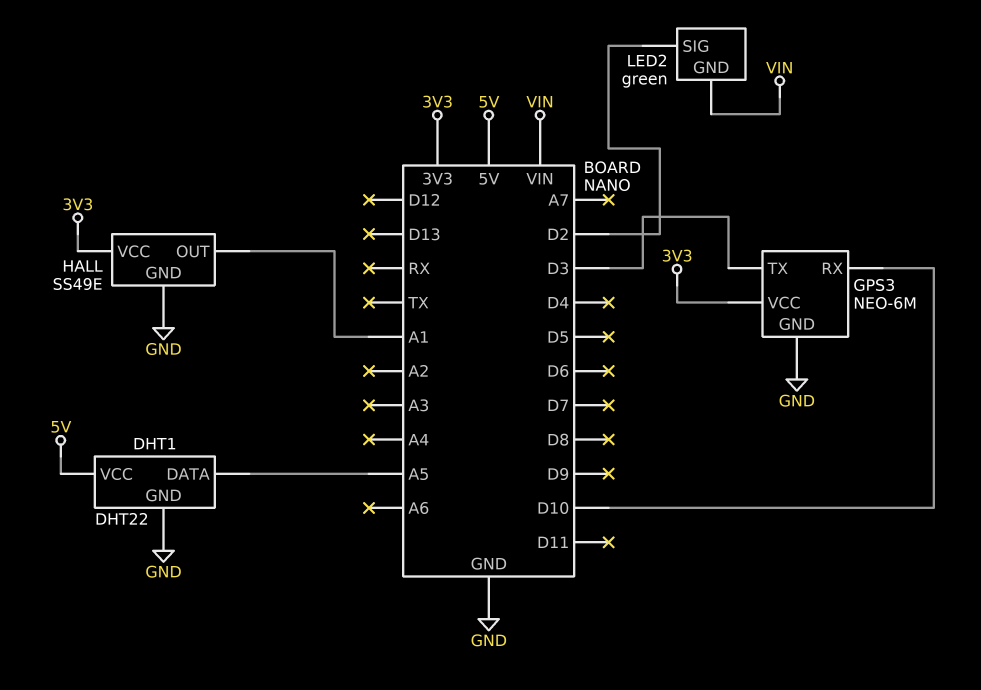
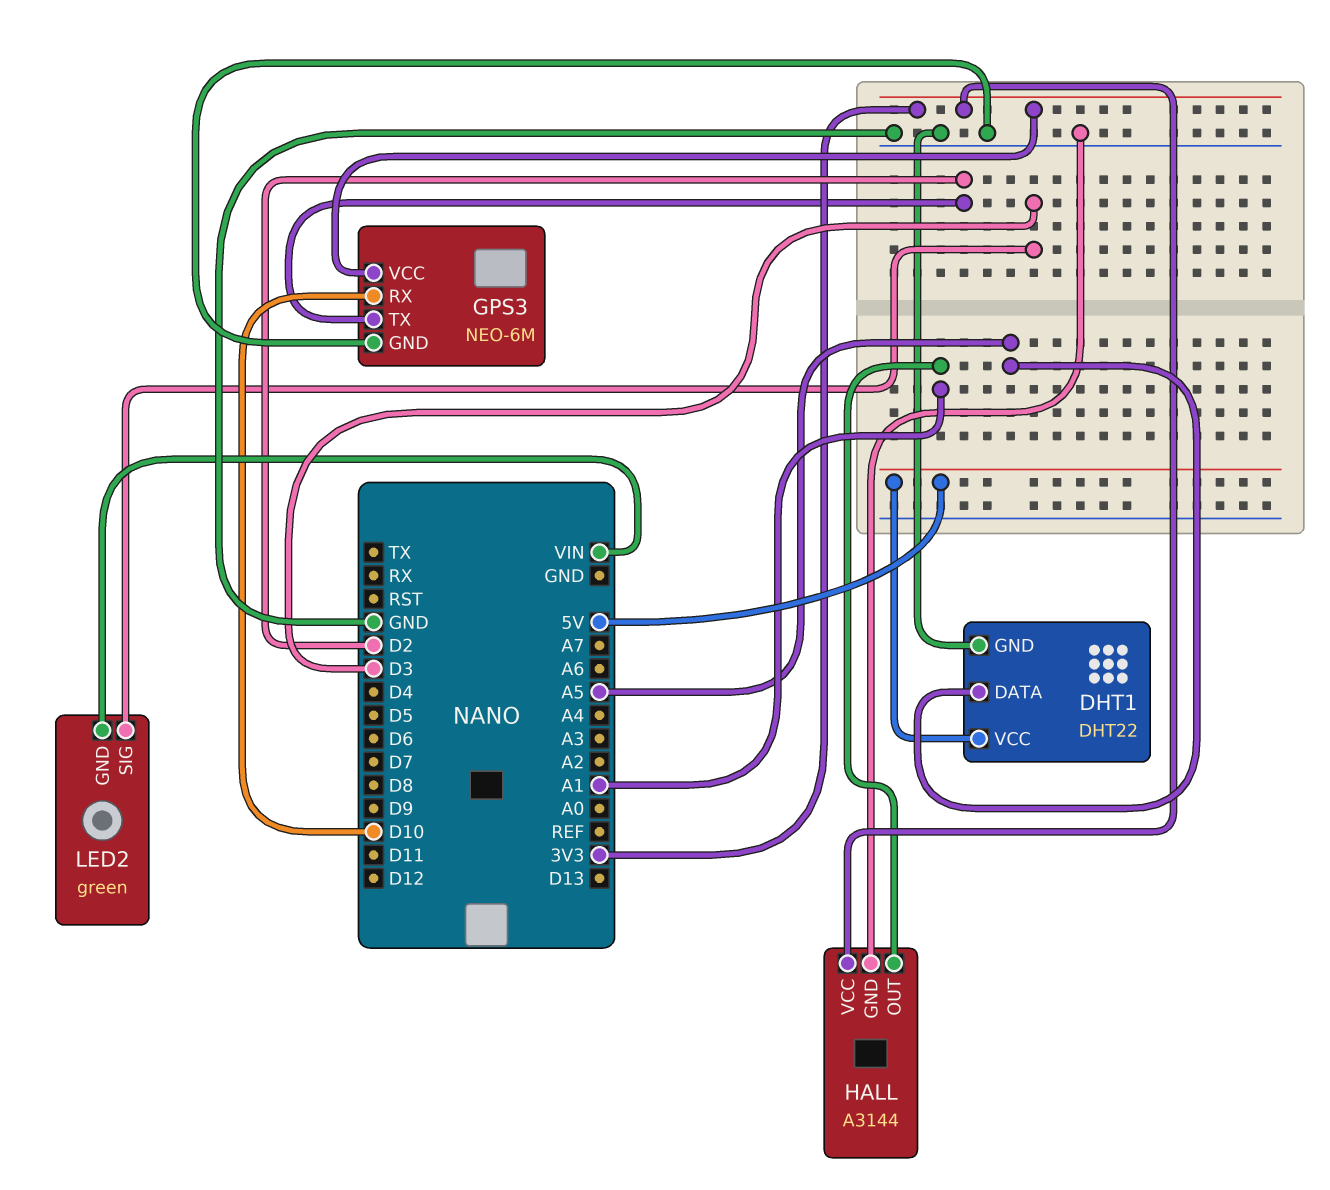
GPS3 pin TX: D3 -> D2
HALL: SS49E -> A3144
LED2 pin SIG: D2 -> D3

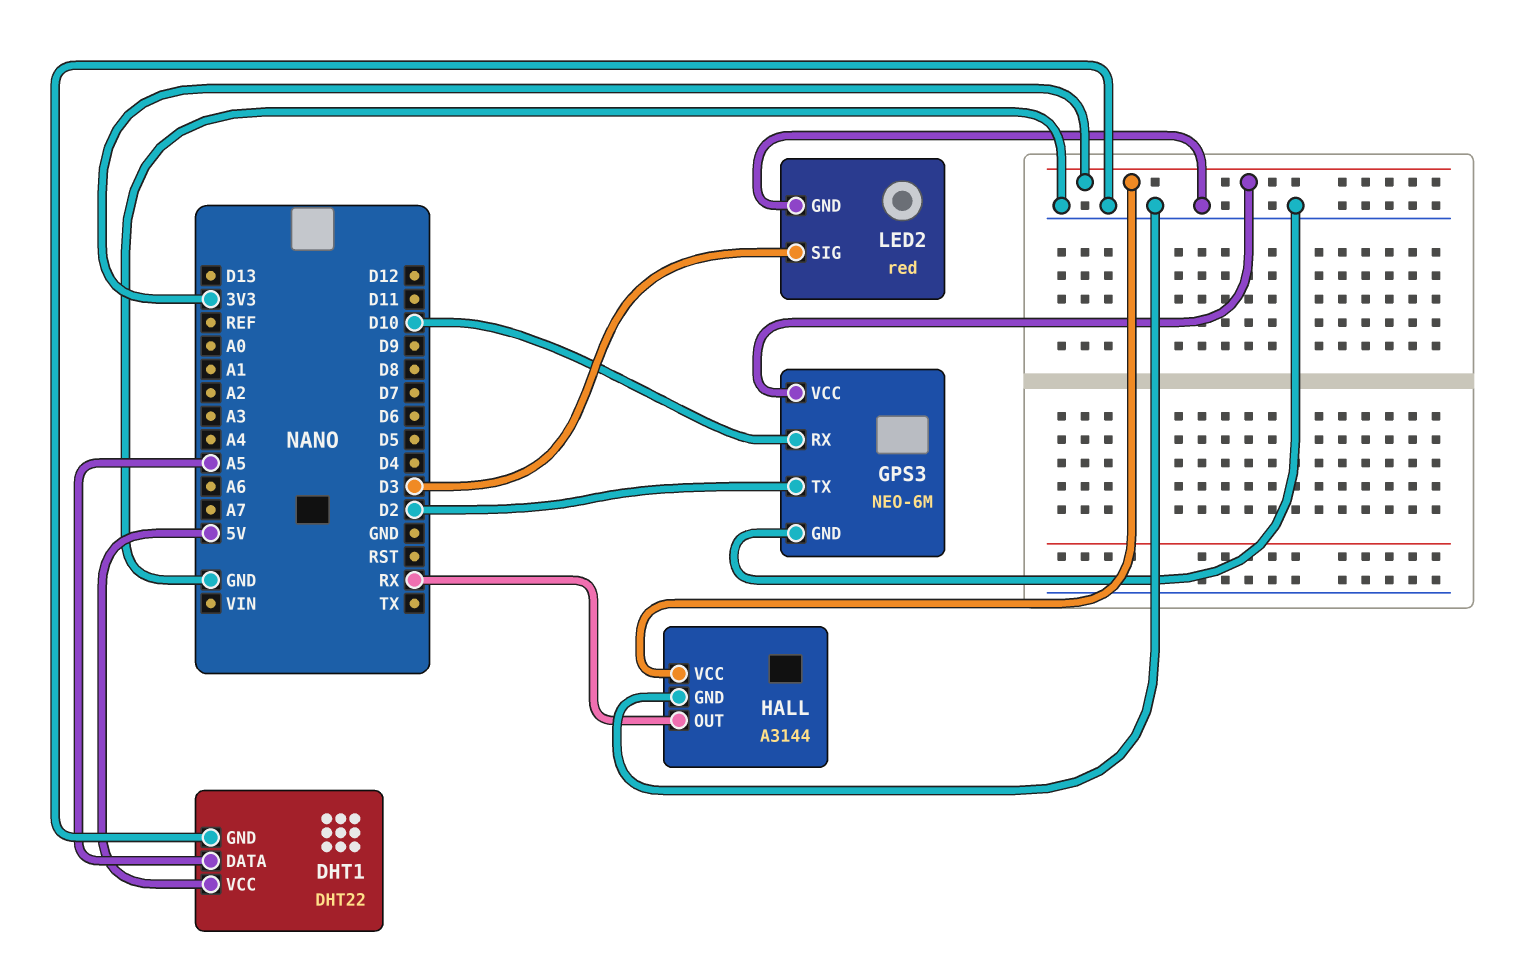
HALL pin OUT: A1 -> RX
LED2: green -> red
LED2 pin GND: VIN -> GND

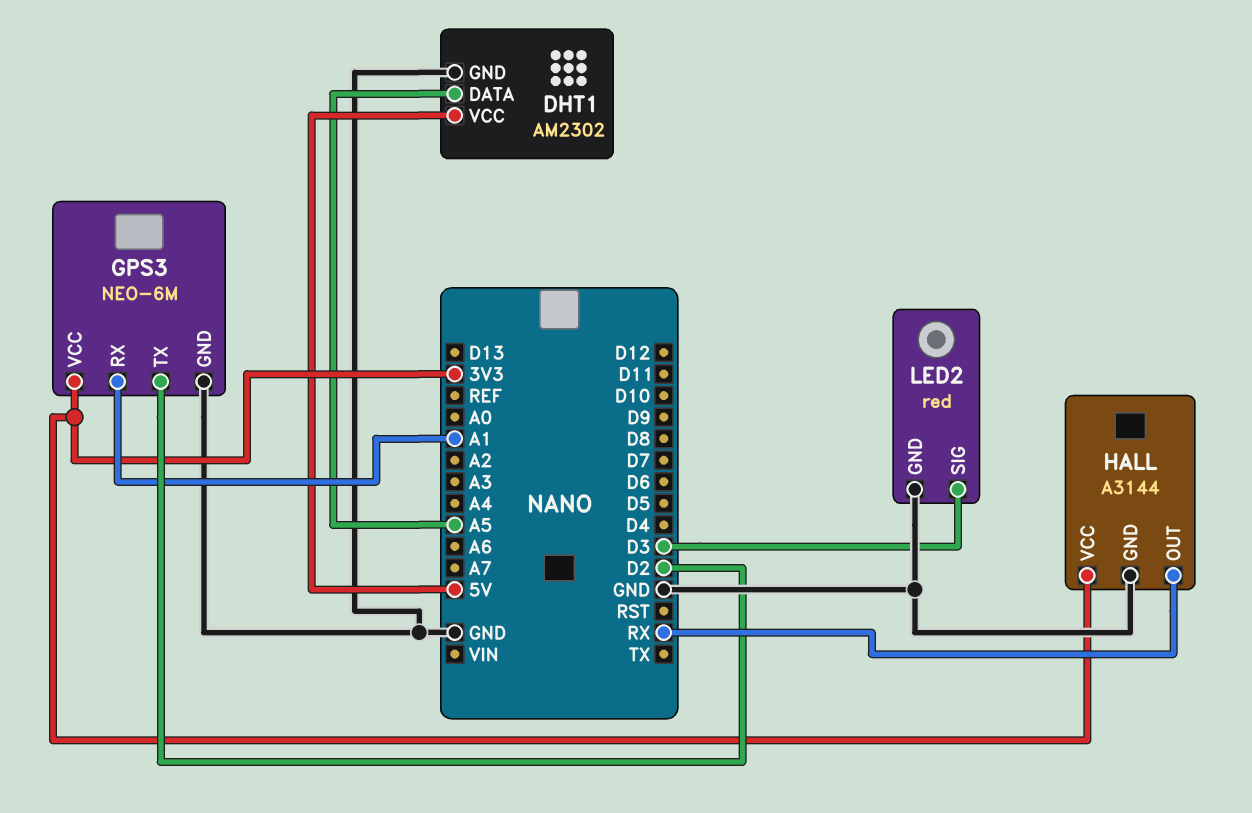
DHT1: DHT22 -> AM2302
GPS3 pin RX: D10 -> A1

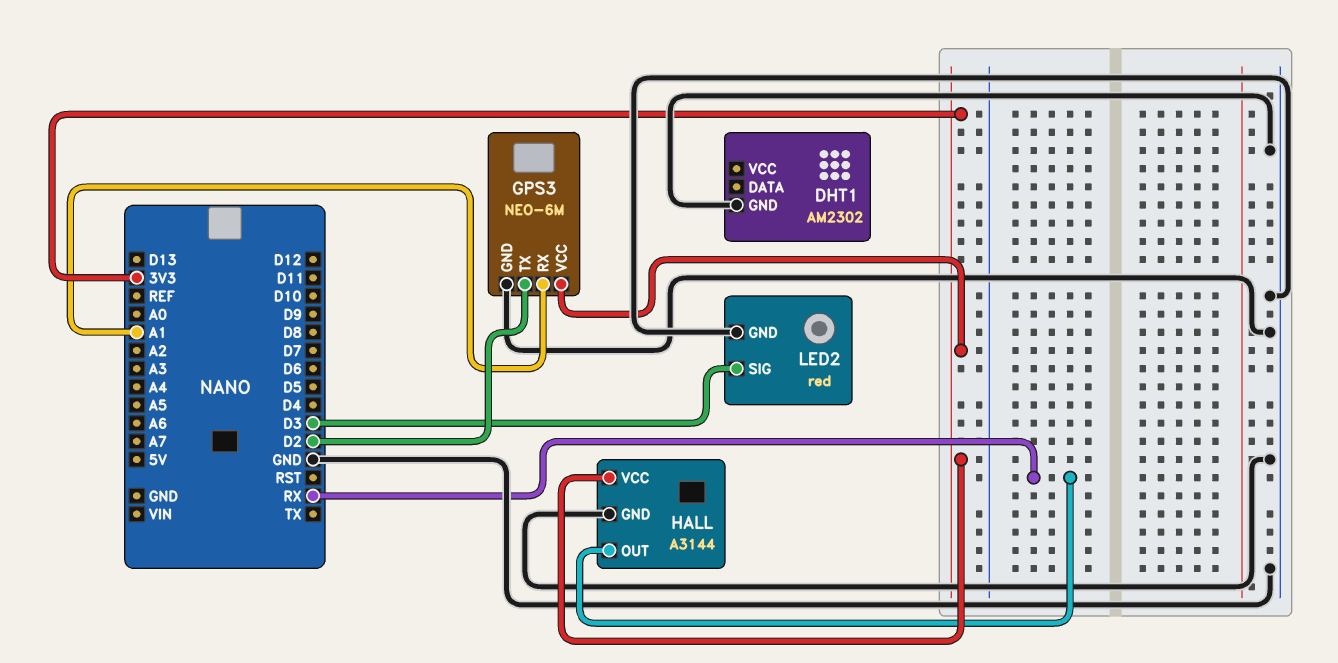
DHT1 pin DATA: A5 -> none
DHT1 pin VCC: 5V -> none

